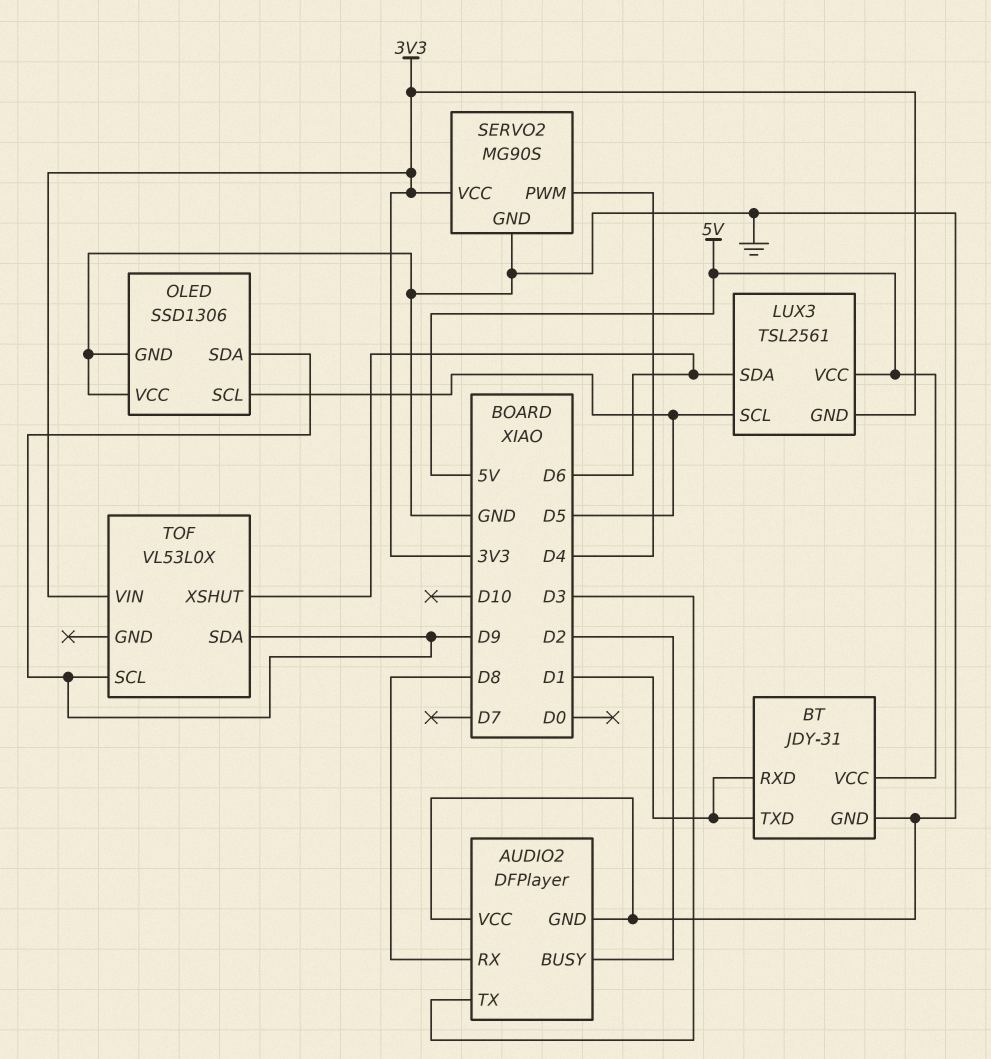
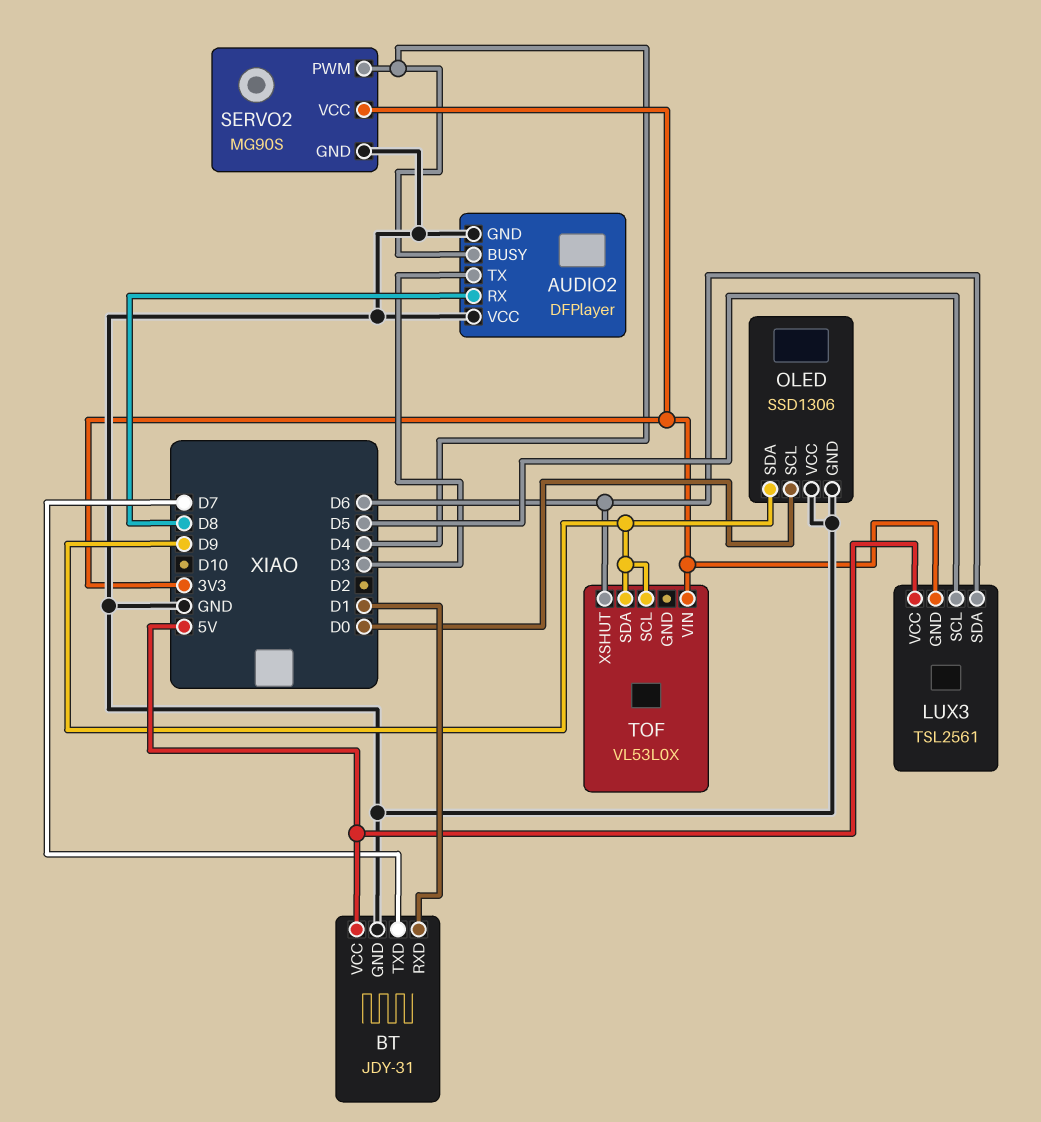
AUDIO2 pin BUSY: D2 -> D4
BT pin TXD: D1 -> D7
OLED pin SCL: D5 -> D0

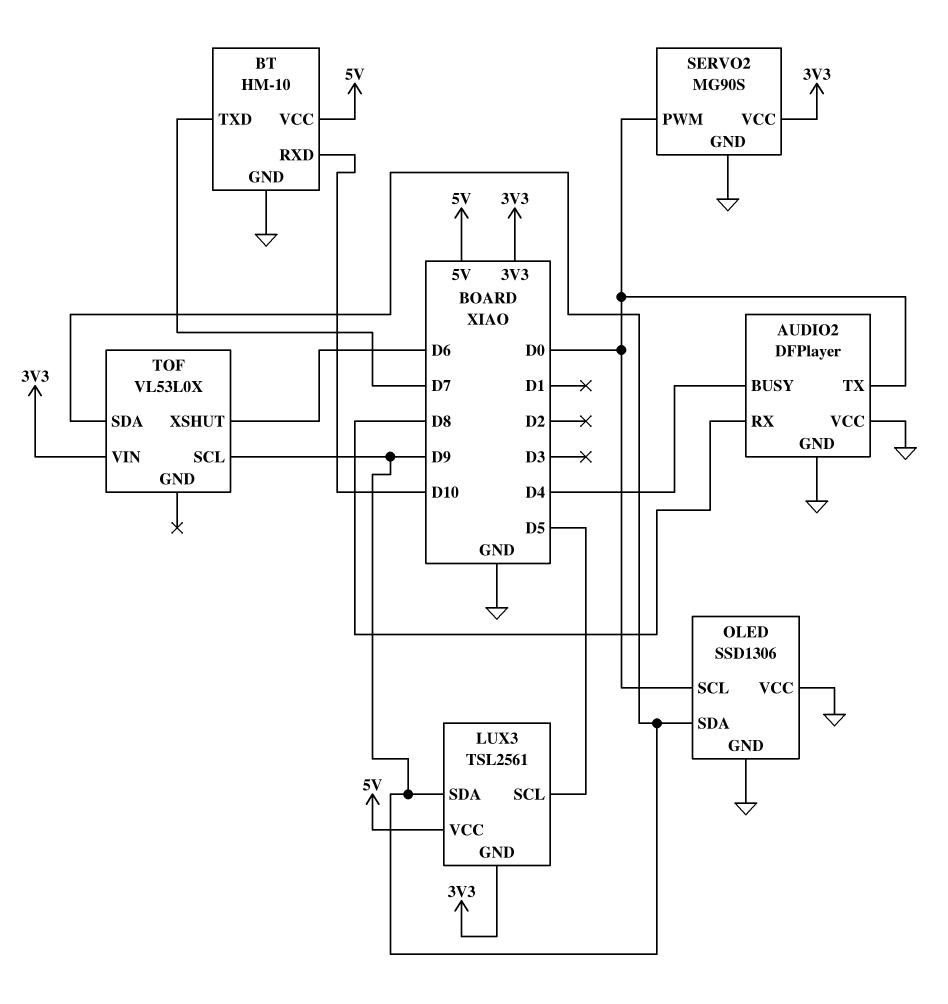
AUDIO2 pin TX: D3 -> D0
BT: JDY-31 -> HM-10
BT pin RXD: D1 -> D10
LUX3 pin SDA: D6 -> D9
SERVO2 pin PWM: D4 -> D0

